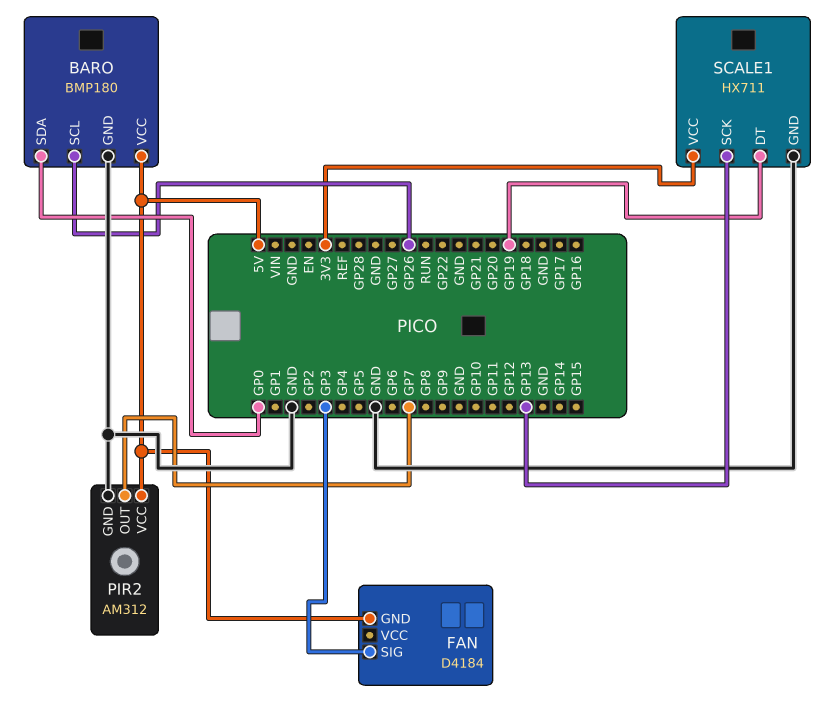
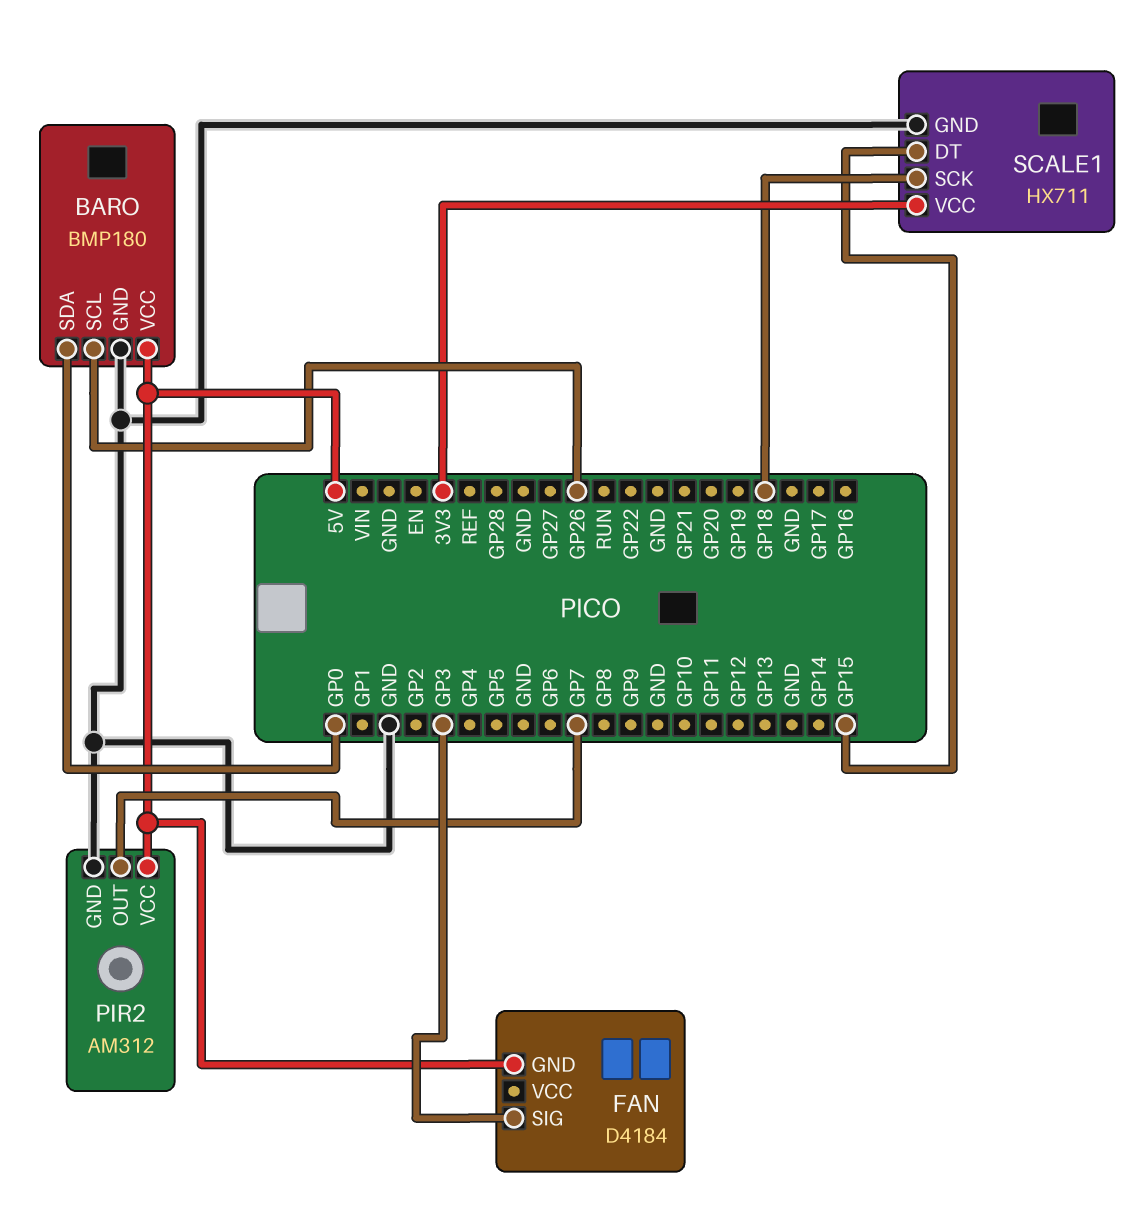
SCALE1 pin DT: GP19 -> GP15
SCALE1 pin SCK: GP13 -> GP18

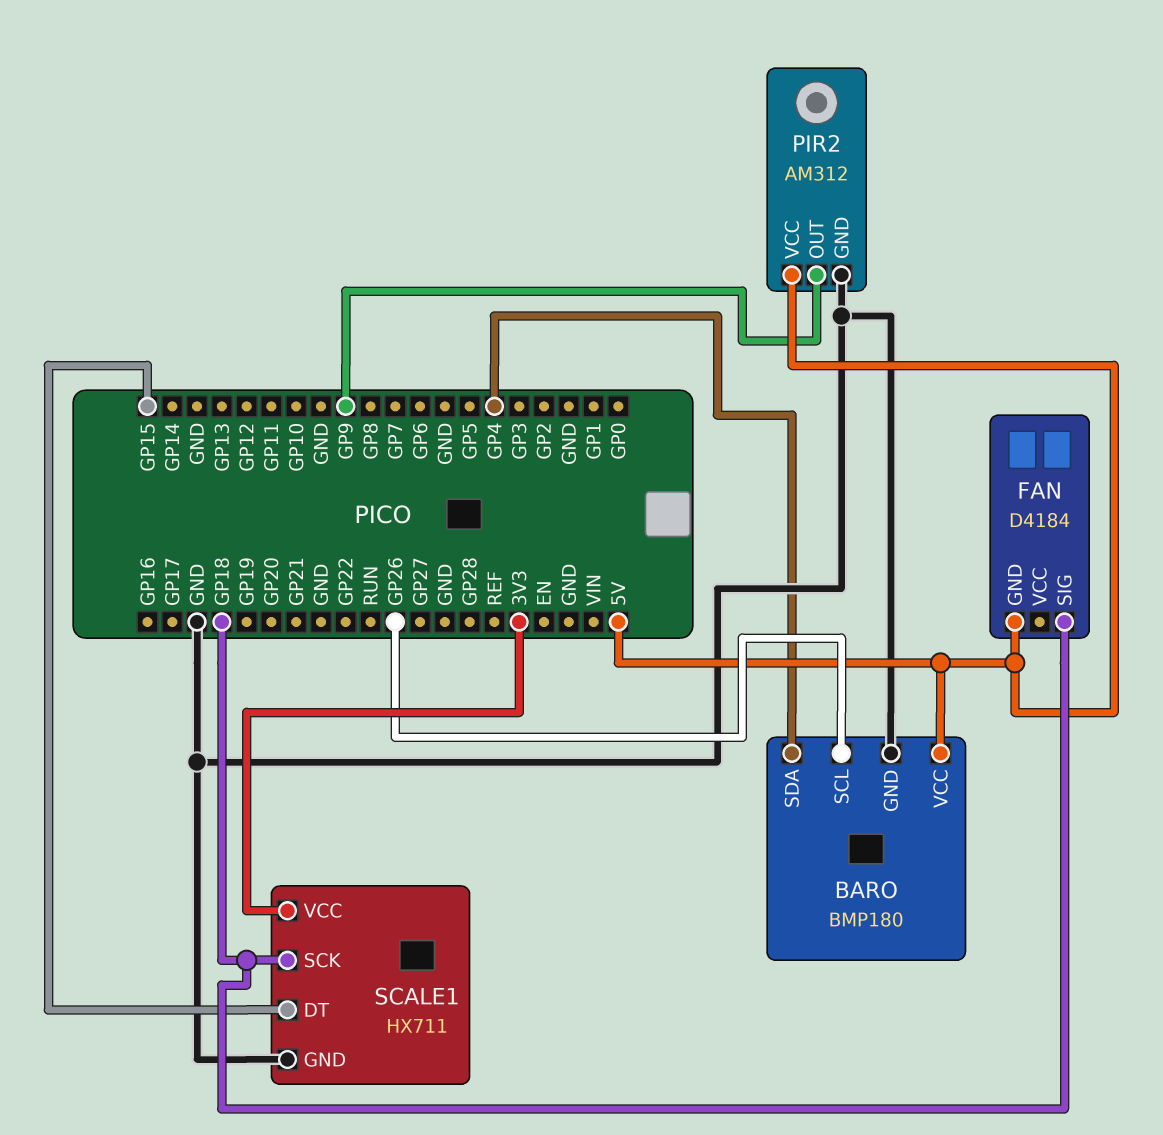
BARO pin SDA: GP0 -> GP4
FAN pin SIG: GP3 -> GP18
PIR2 pin OUT: GP7 -> GP9

